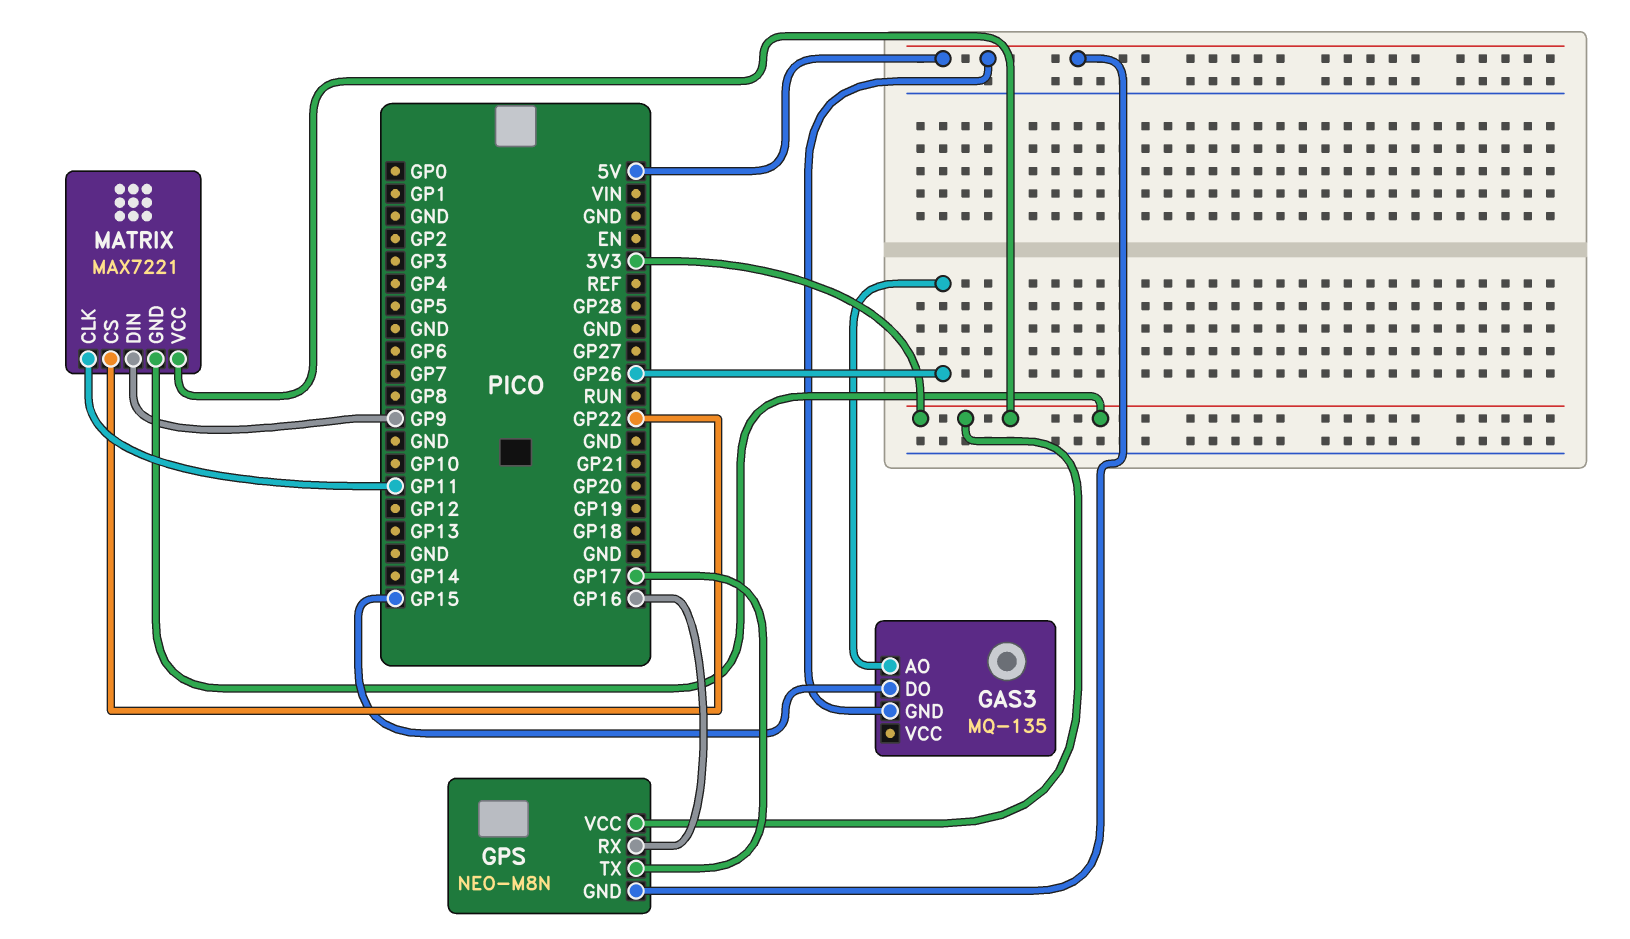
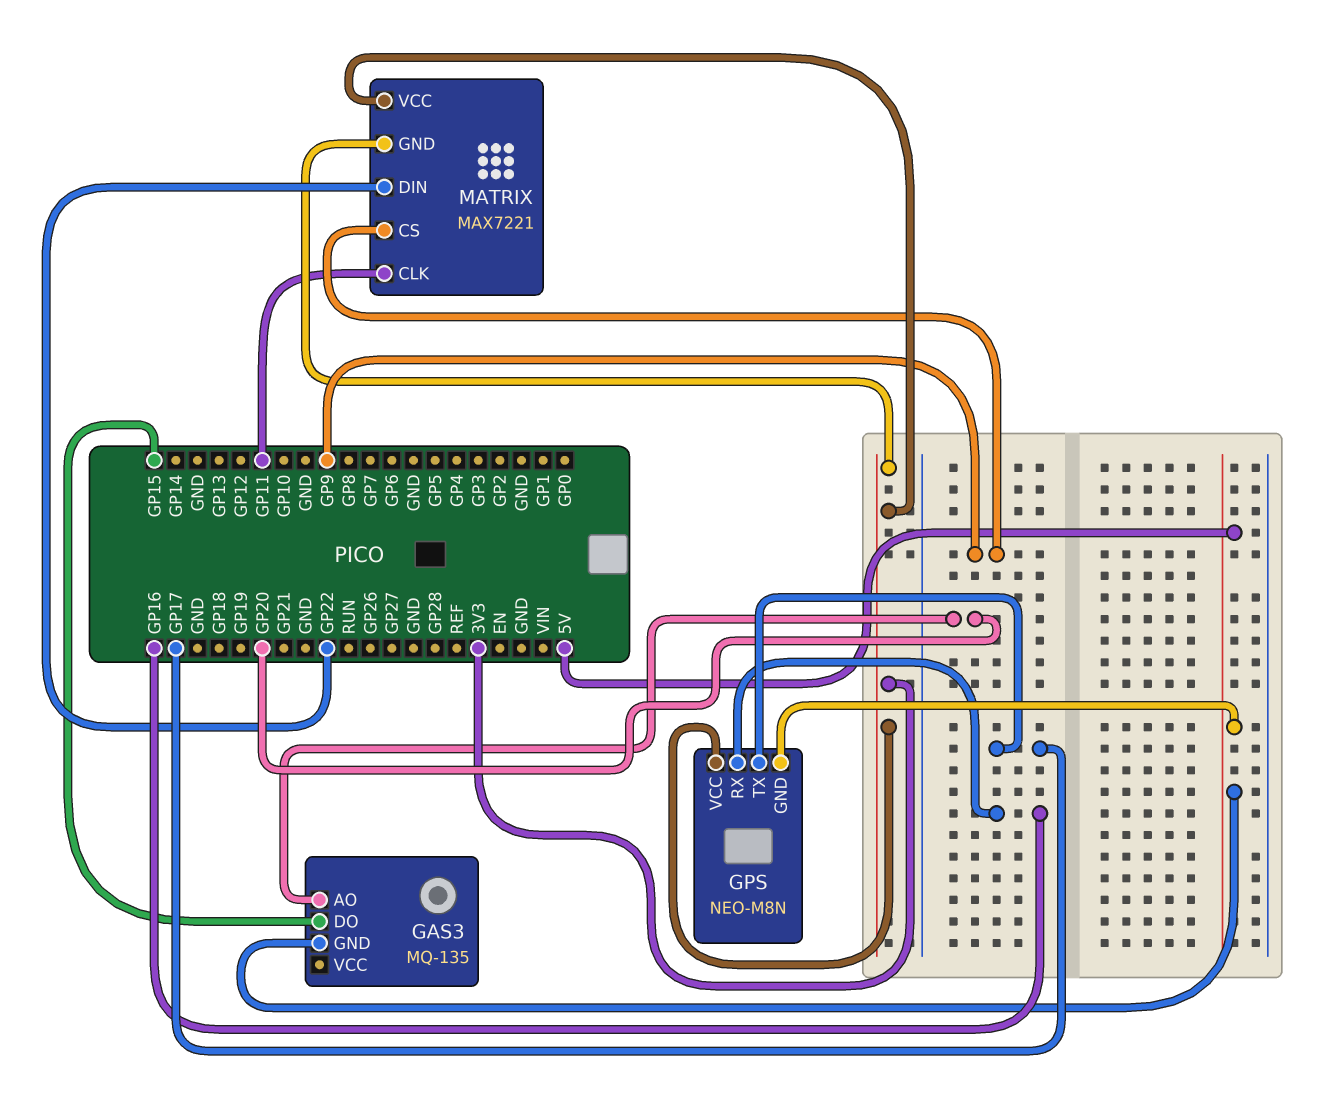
GAS3 pin AO: GP26 -> GP20
MATRIX pin CS: GP22 -> GP9
MATRIX pin DIN: GP9 -> GP22

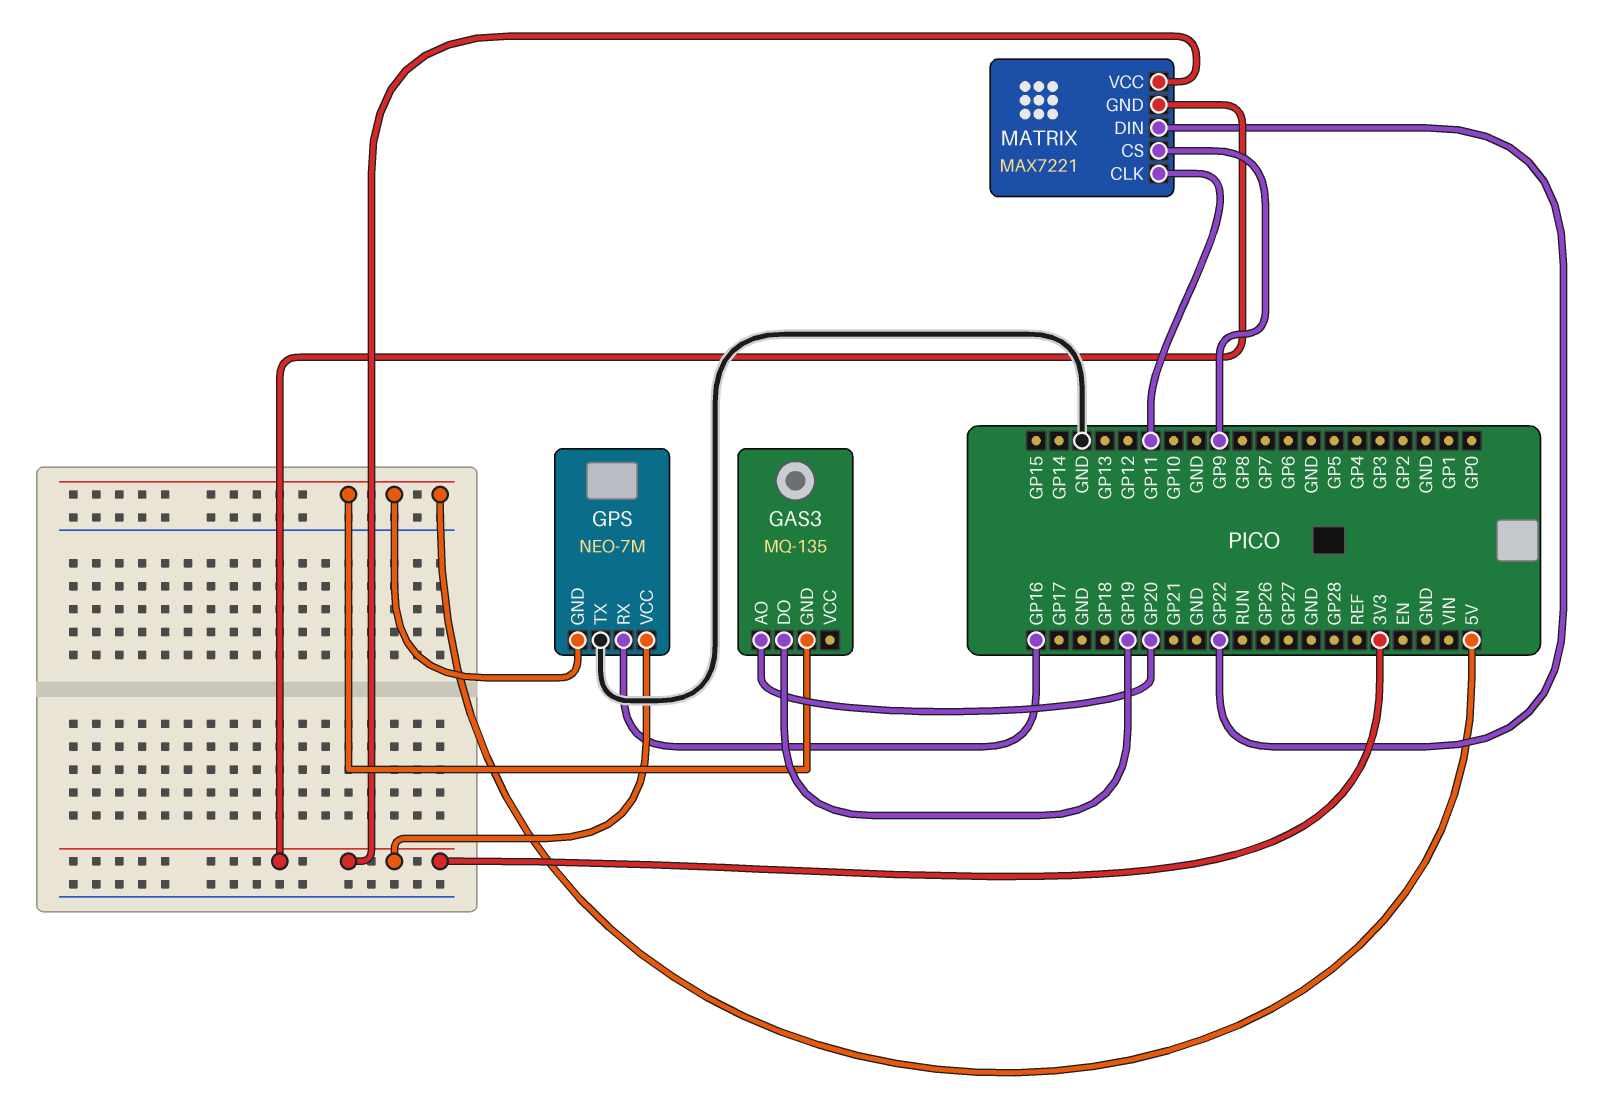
GAS3 pin DO: GP15 -> GP19
GPS: NEO-M8N -> NEO-7M
GPS pin TX: GP17 -> GND

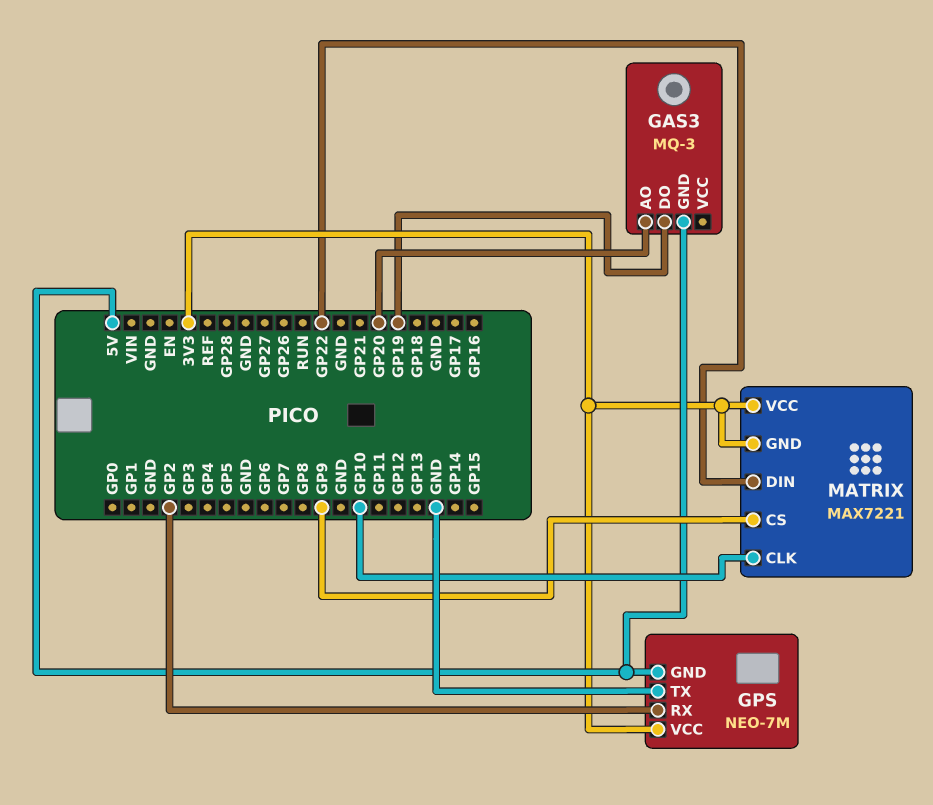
GAS3: MQ-135 -> MQ-3
GPS pin RX: GP16 -> GP2
MATRIX pin CLK: GP11 -> GP10

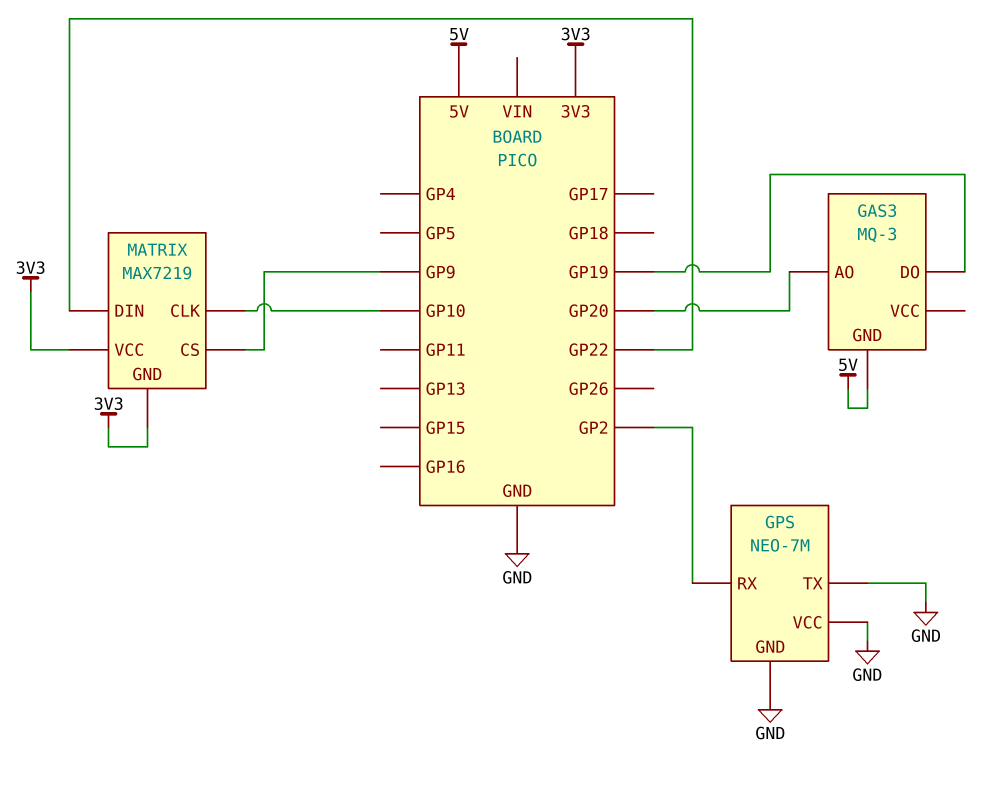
GPS pin GND: 5V -> GND
GPS pin VCC: 3V3 -> GND
MATRIX: MAX7221 -> MAX7219

